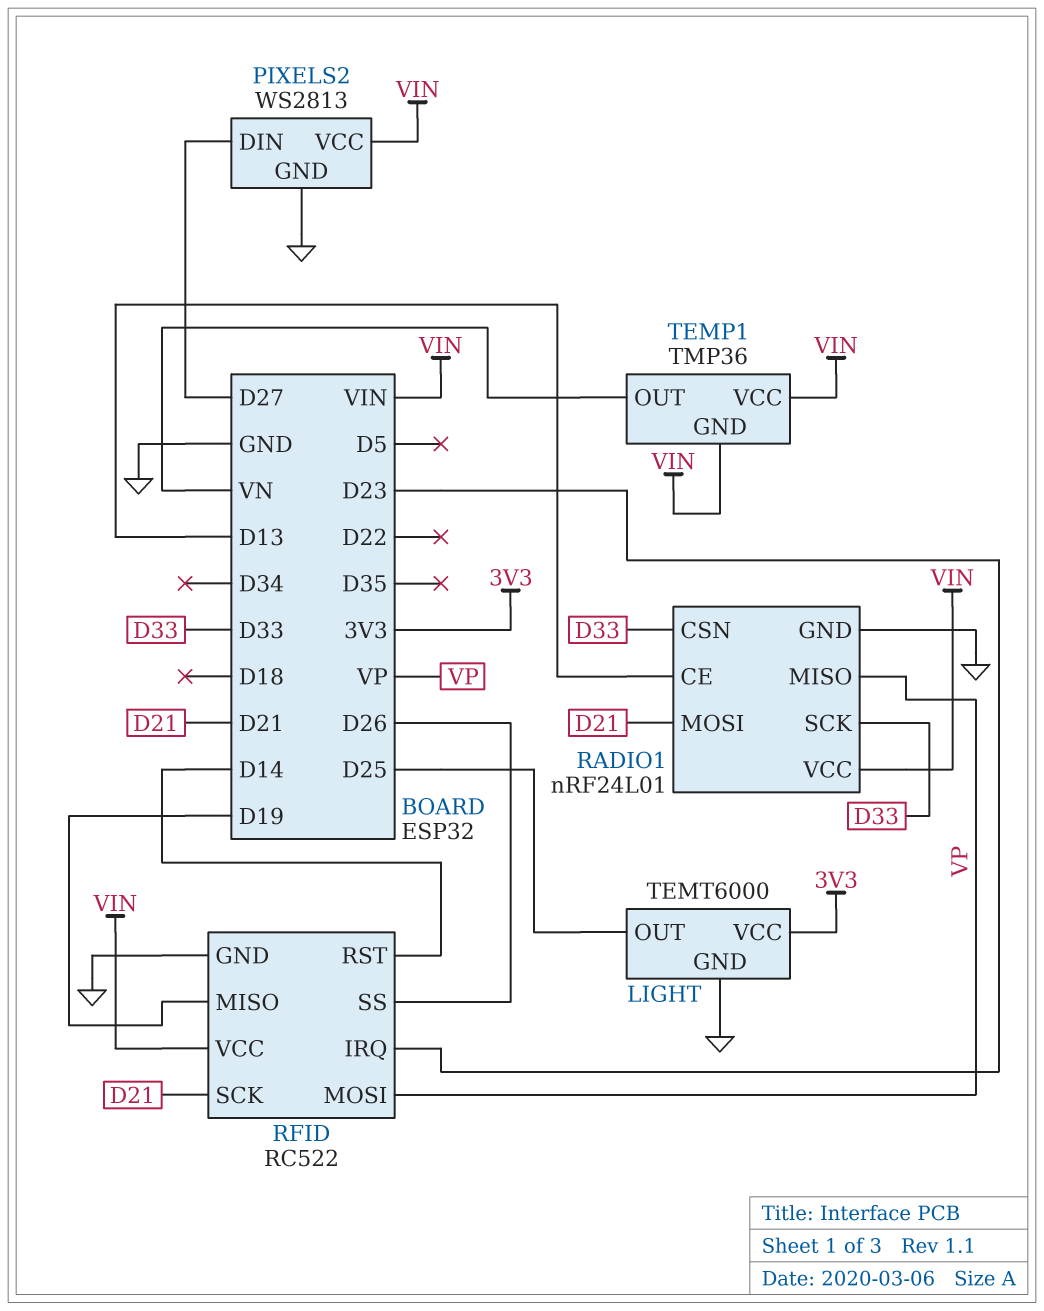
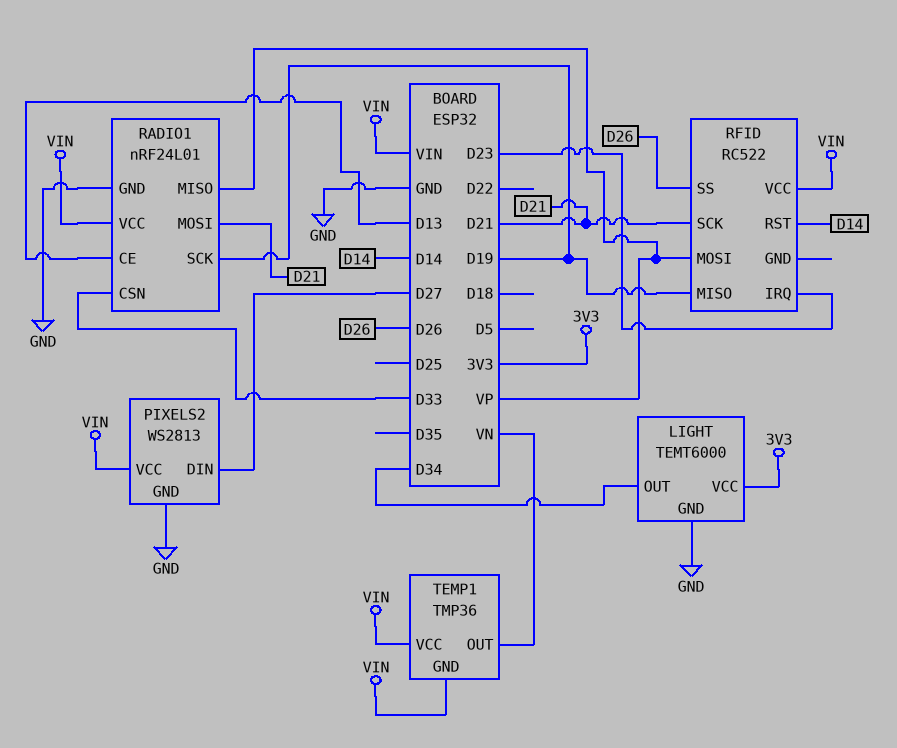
LIGHT pin OUT: D25 -> D34
RADIO1 pin SCK: D33 -> D19
RFID pin GND: GND -> none

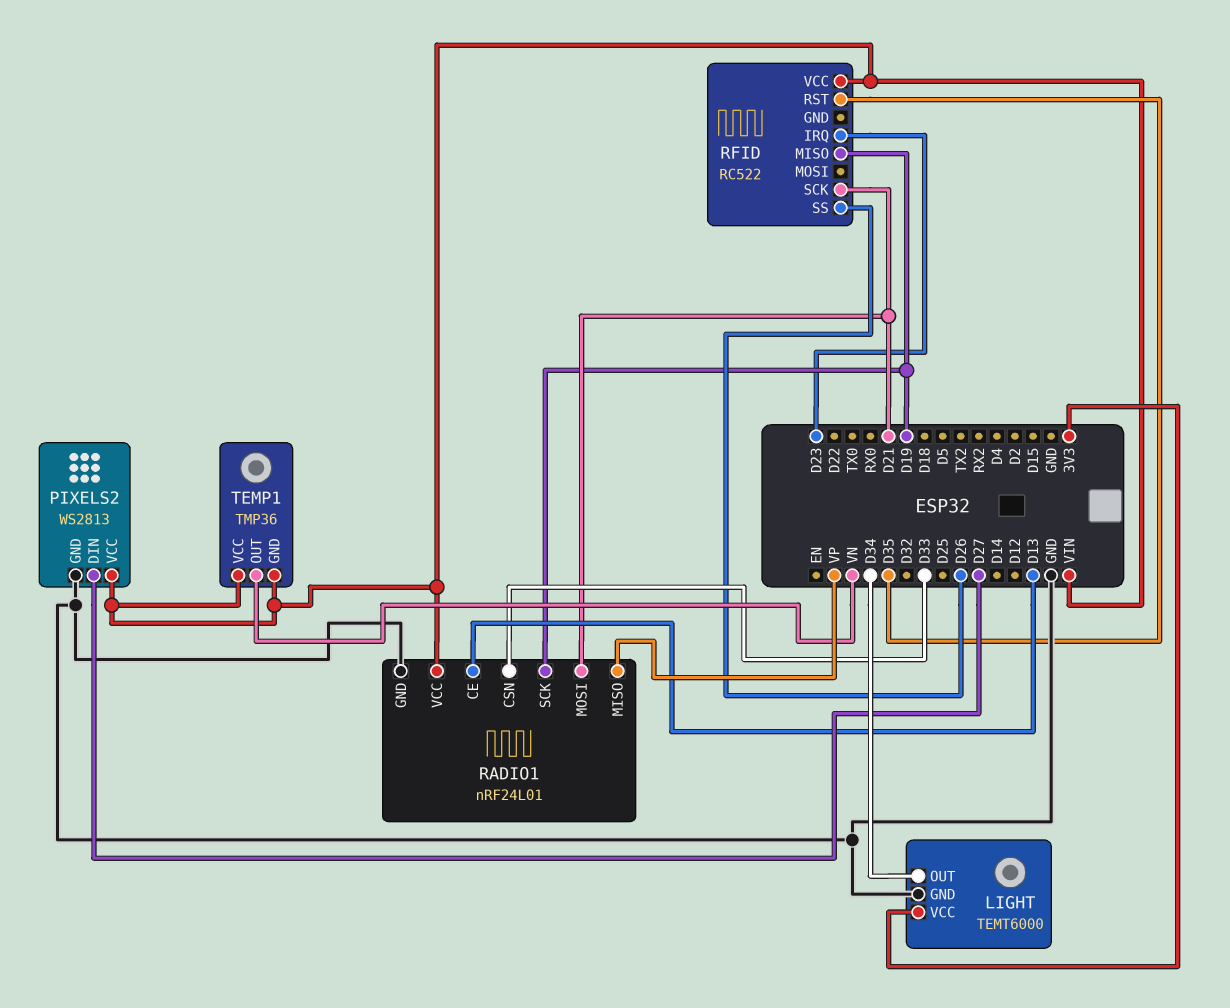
RFID pin MOSI: VP -> none
RFID pin RST: D14 -> D35

